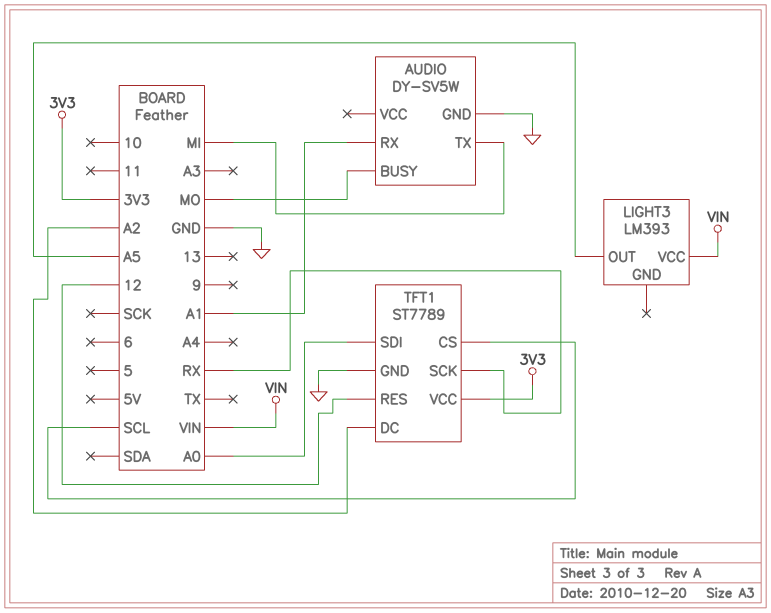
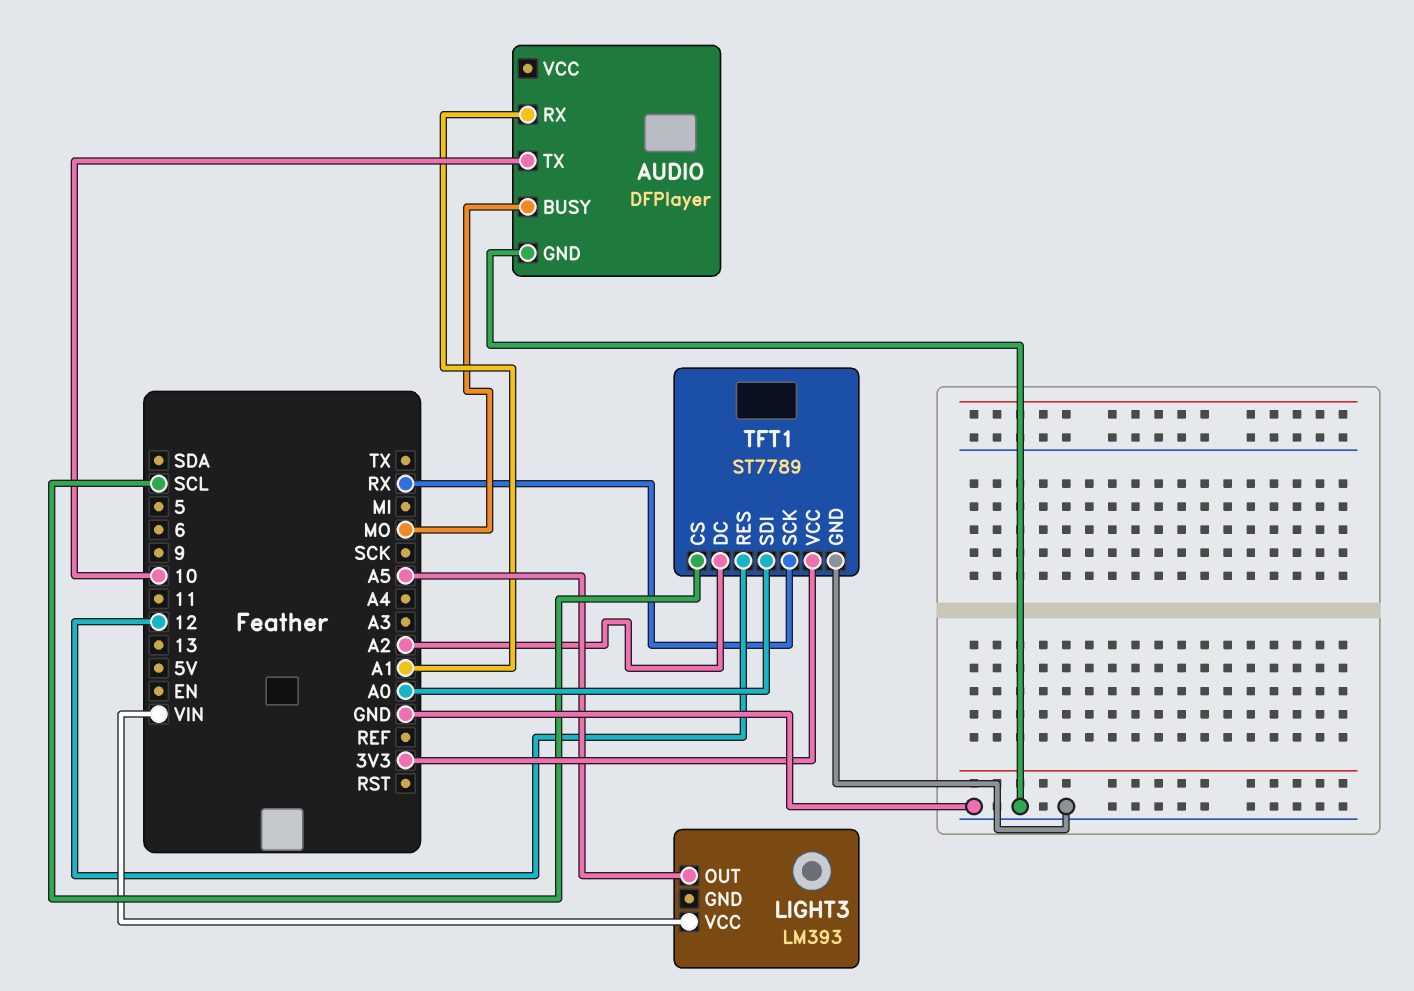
AUDIO: DY-SV5W -> DFPlayer
AUDIO pin TX: MI -> 10

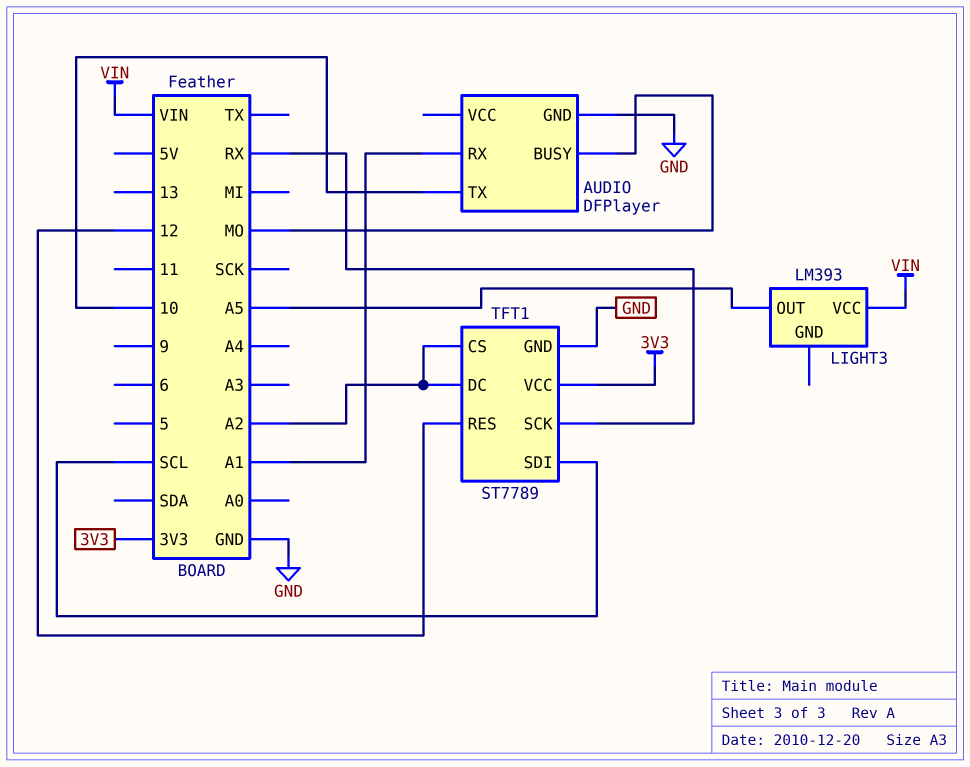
TFT1 pin CS: SCL -> A2
TFT1 pin SDI: A0 -> SCL

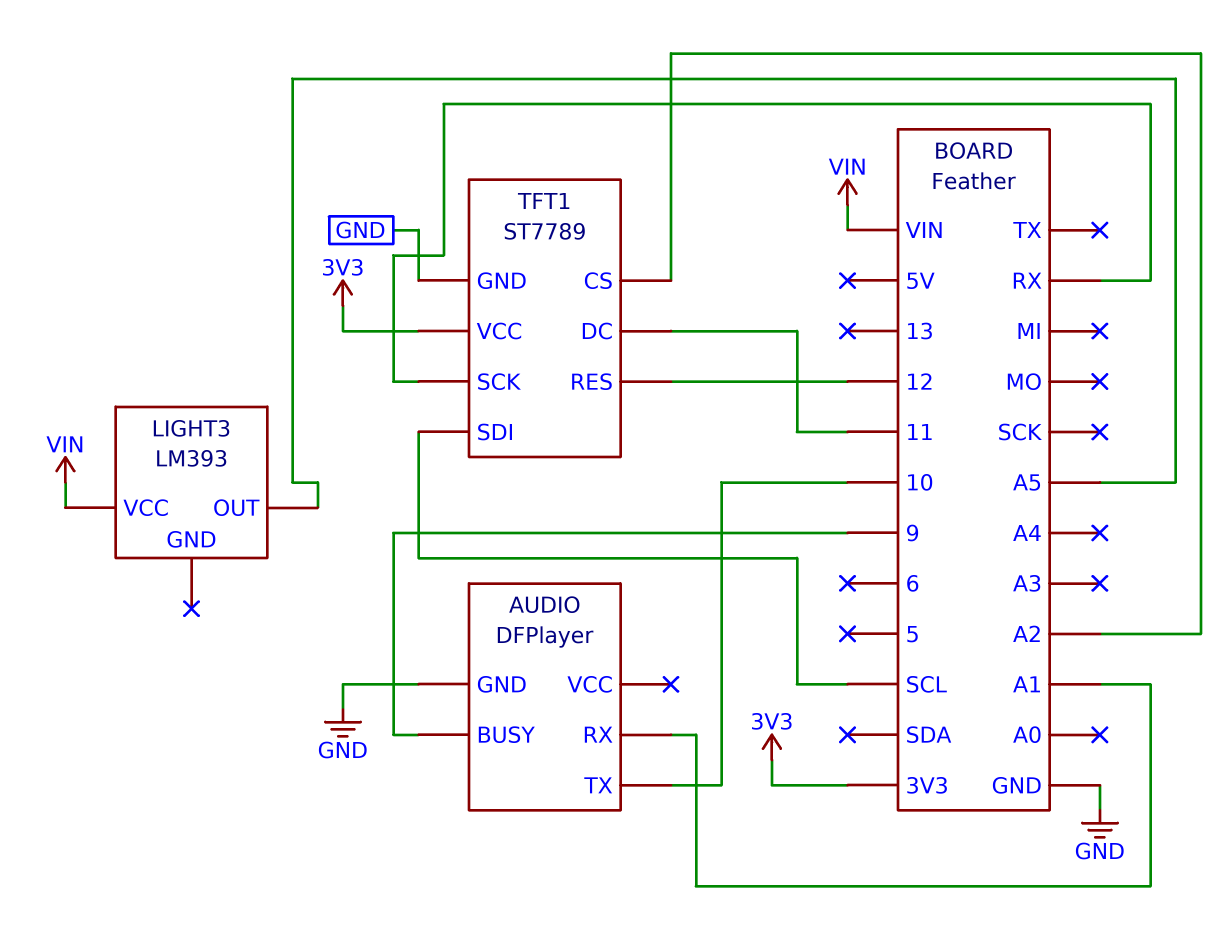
AUDIO pin BUSY: MO -> 9
TFT1 pin DC: A2 -> 11

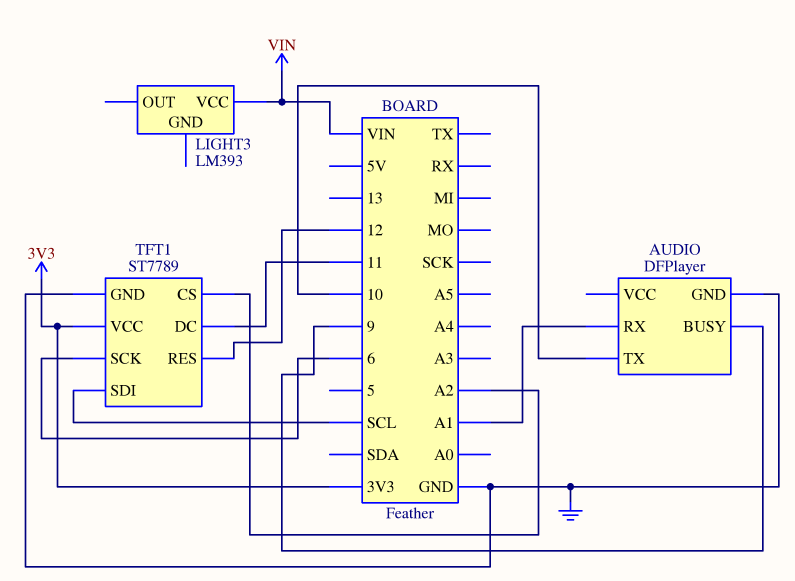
LIGHT3 pin OUT: A5 -> none
TFT1 pin SCK: RX -> 6

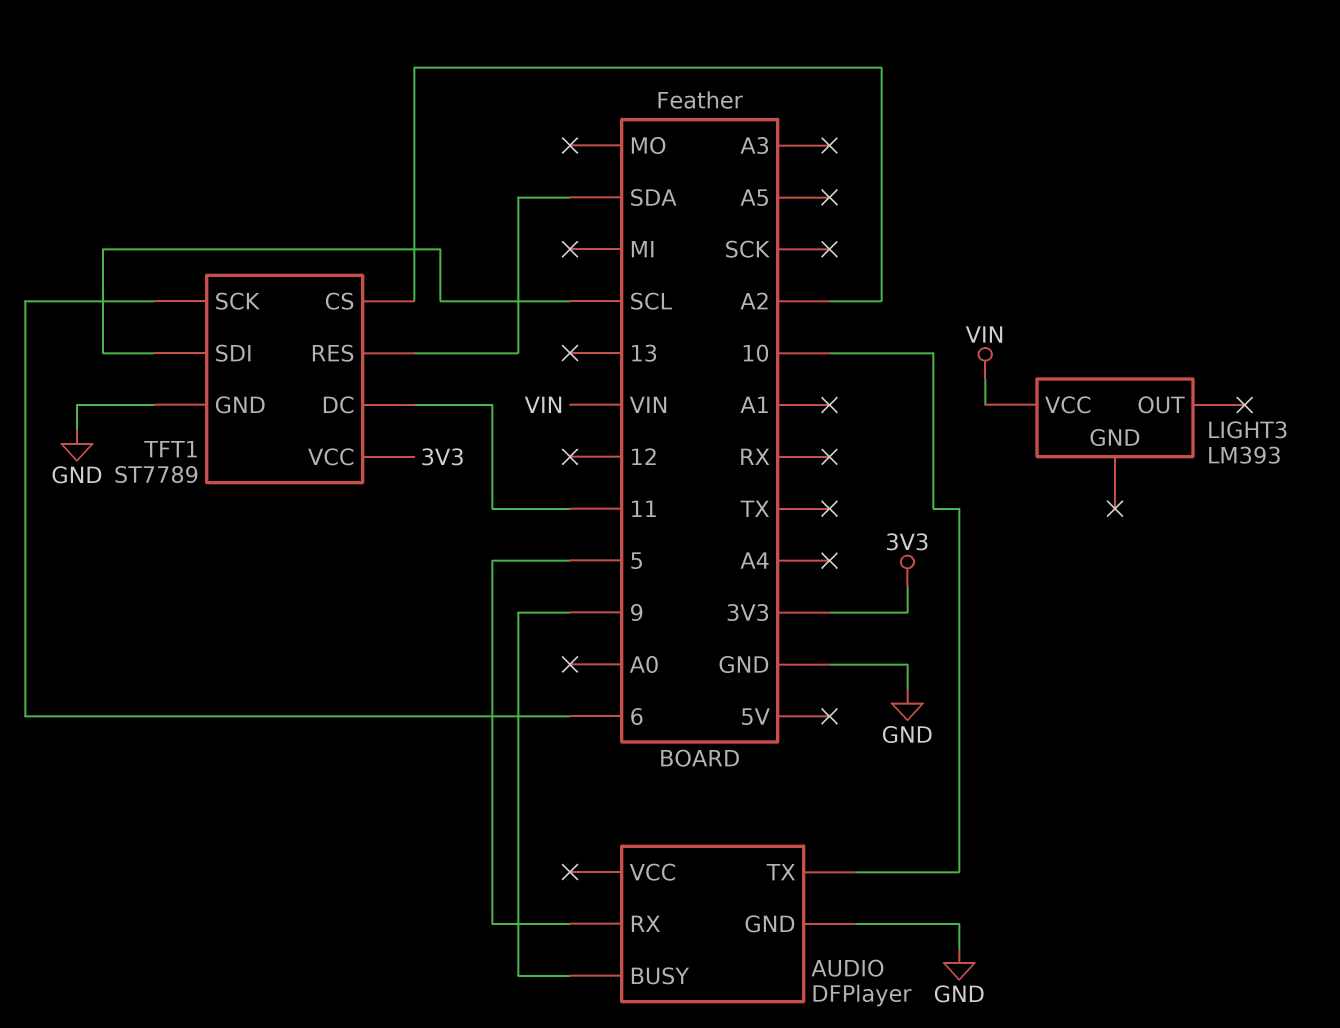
AUDIO pin RX: A1 -> 5
TFT1 pin RES: 12 -> SDA

